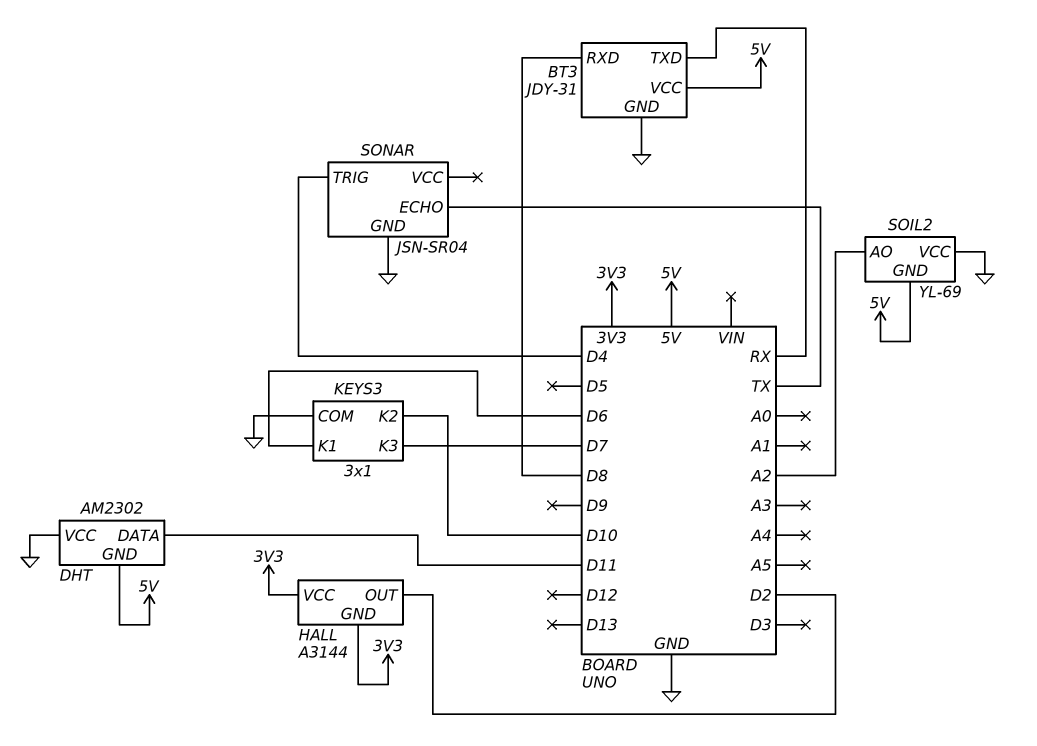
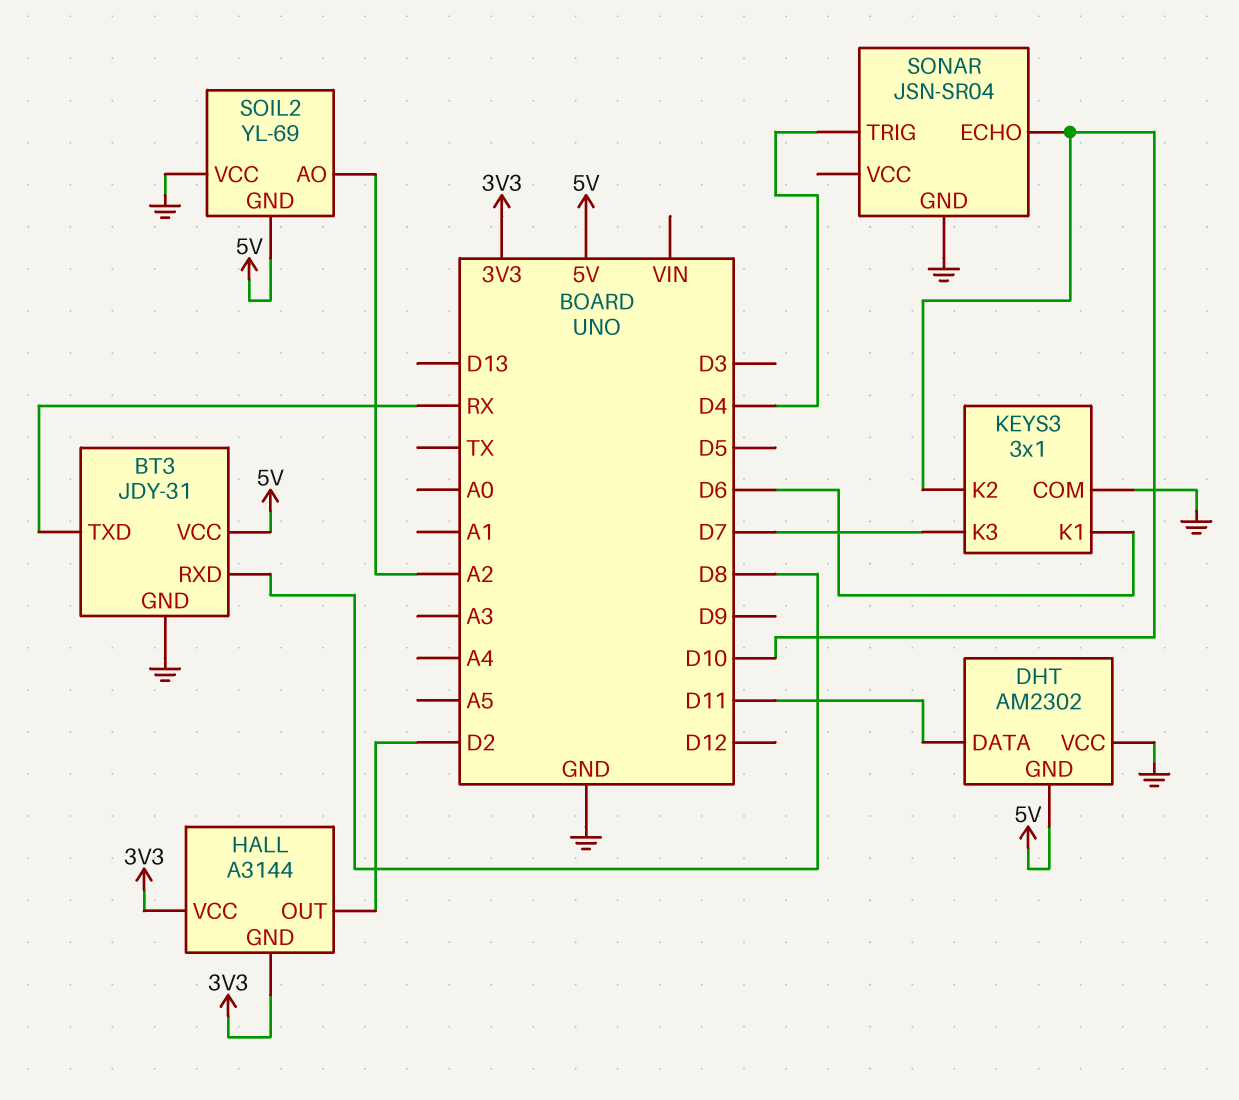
SONAR pin ECHO: TX -> D10

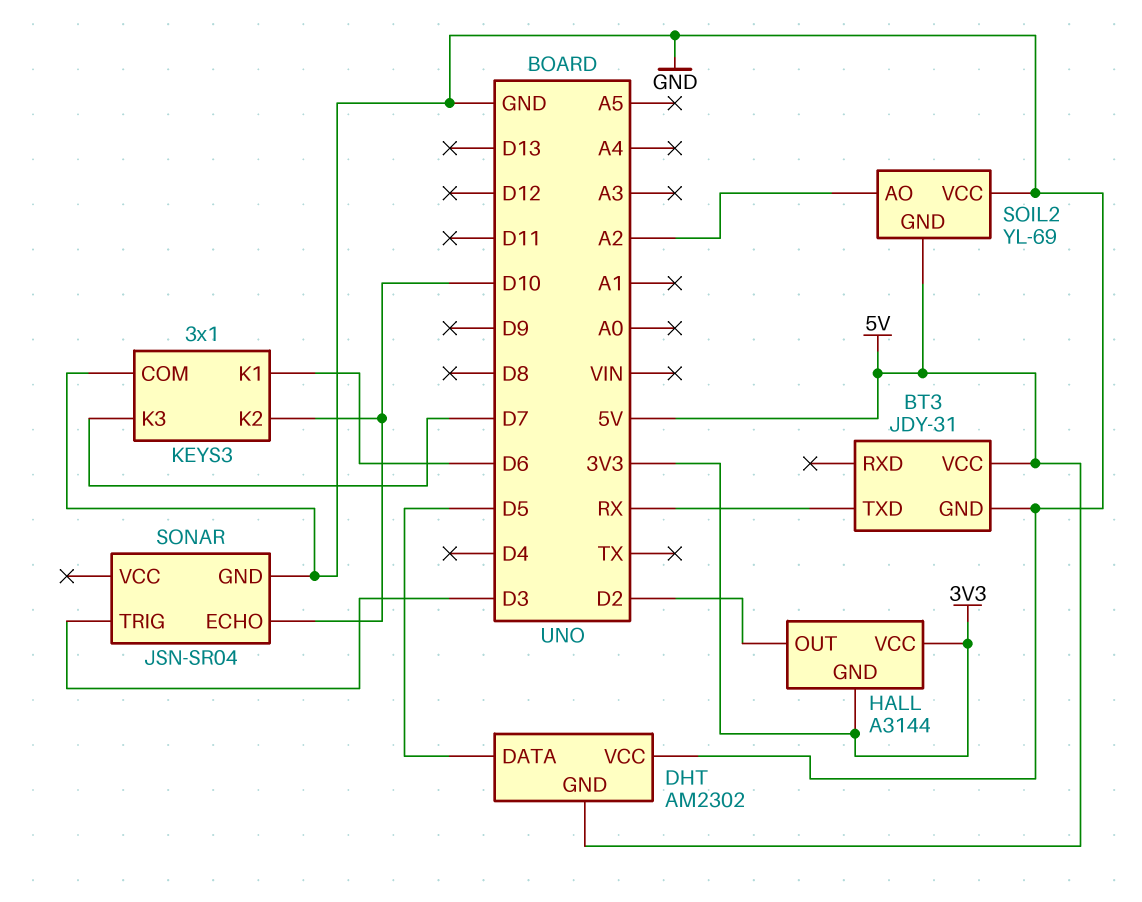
BT3 pin RXD: D8 -> none
DHT pin DATA: D11 -> D5
SONAR pin TRIG: D4 -> D3

